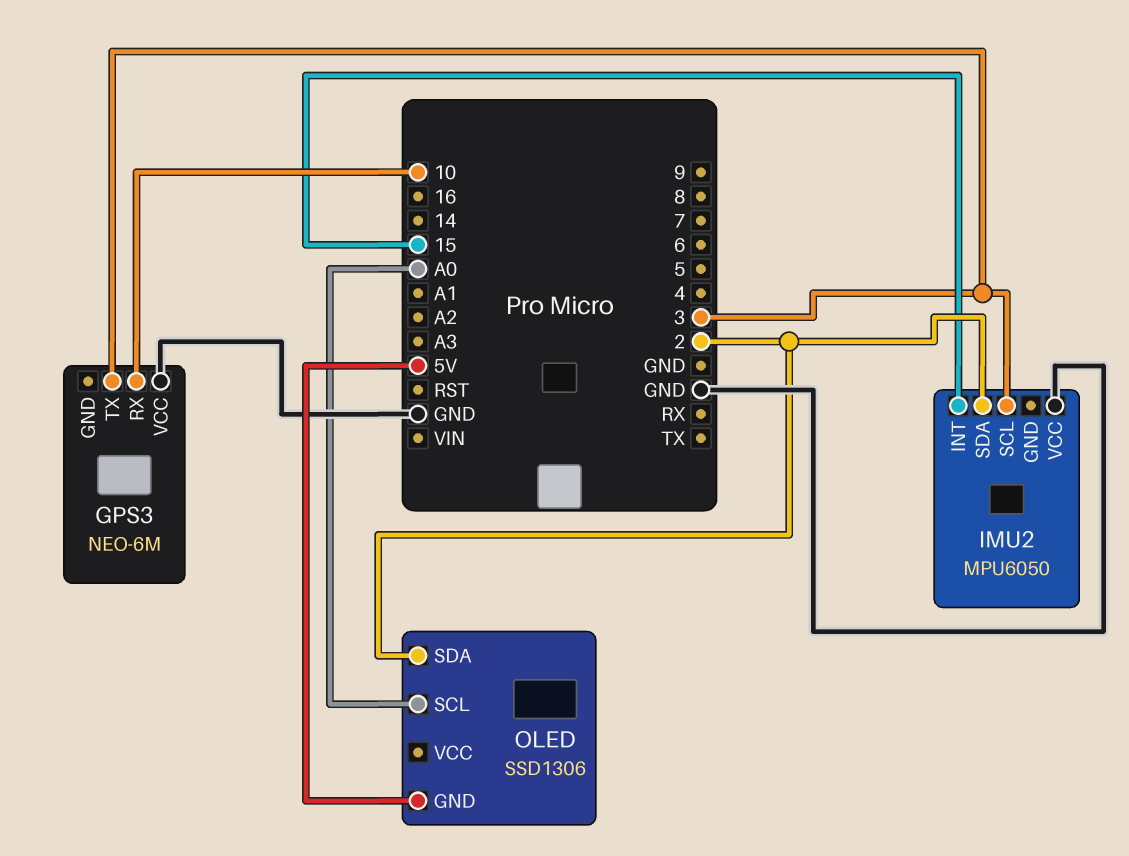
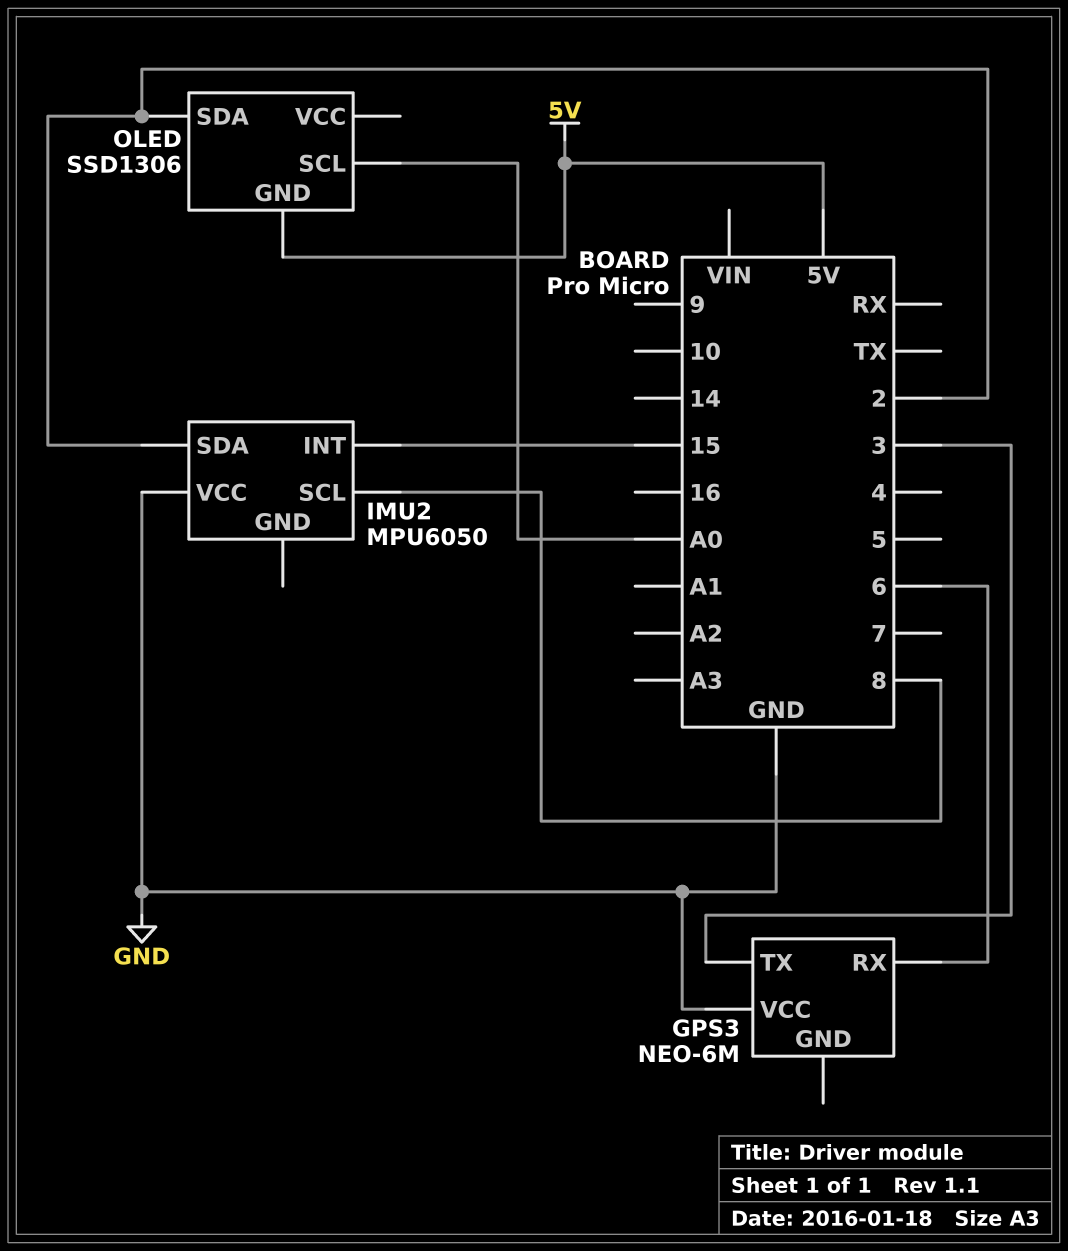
GPS3 pin RX: 10 -> 6
IMU2 pin SCL: 3 -> 8

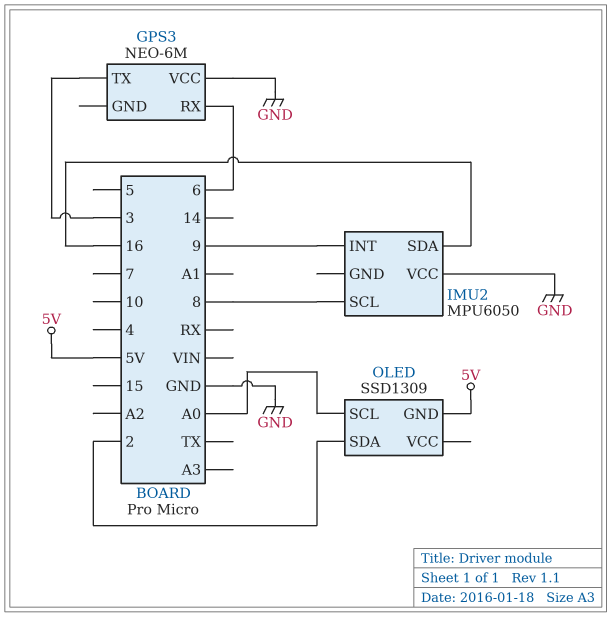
IMU2 pin INT: 15 -> 9
IMU2 pin SDA: 2 -> 16
OLED: SSD1306 -> SSD1309

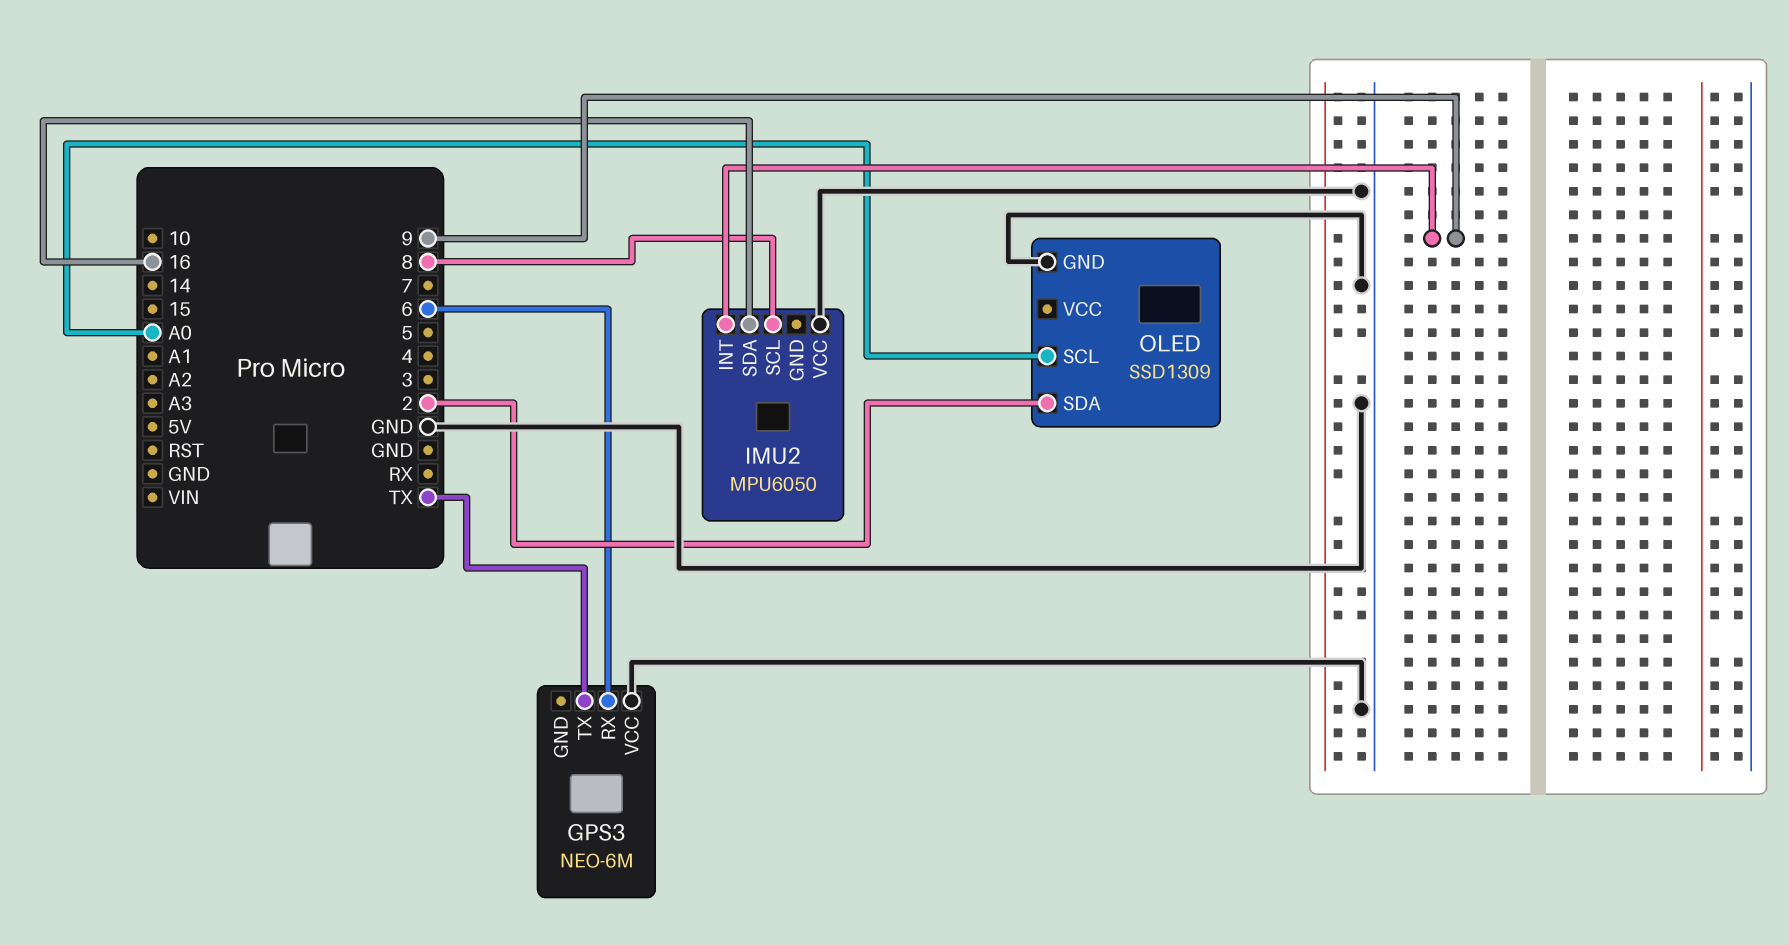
GPS3 pin TX: 3 -> TX
OLED pin GND: 5V -> GND

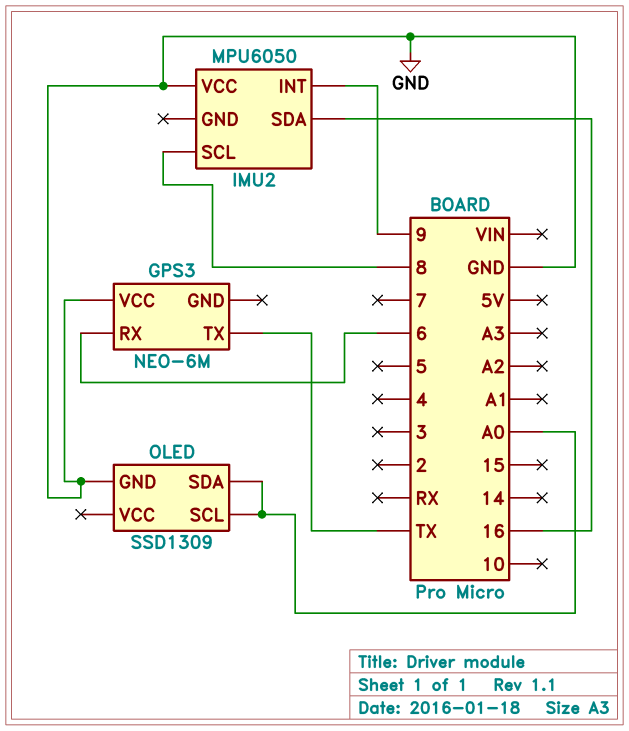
OLED pin SDA: 2 -> A0

